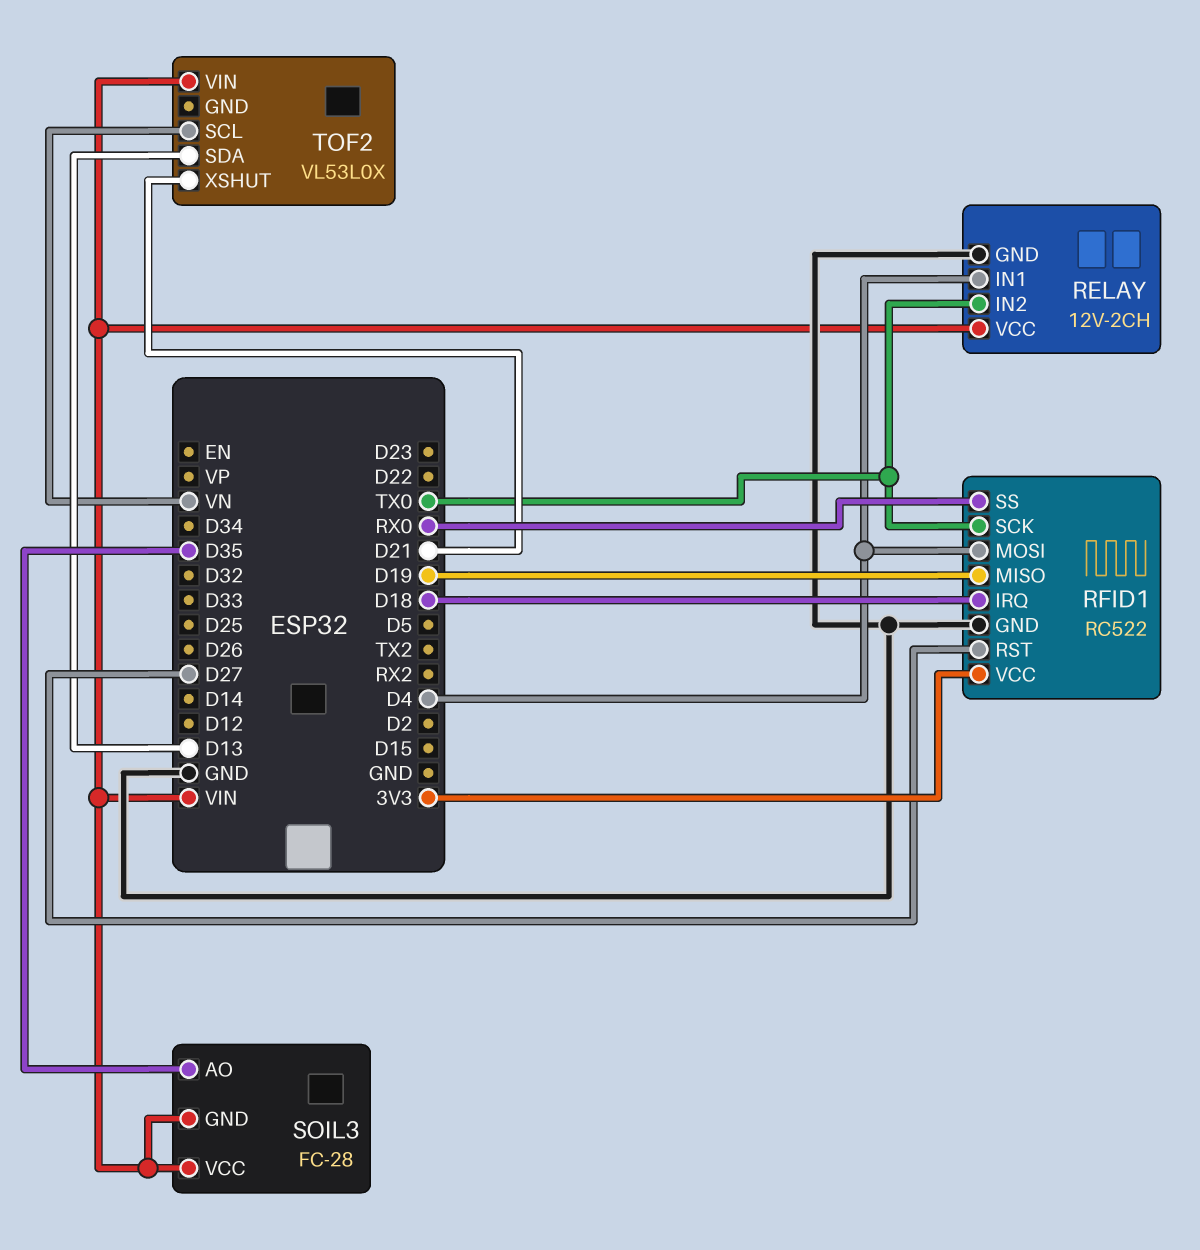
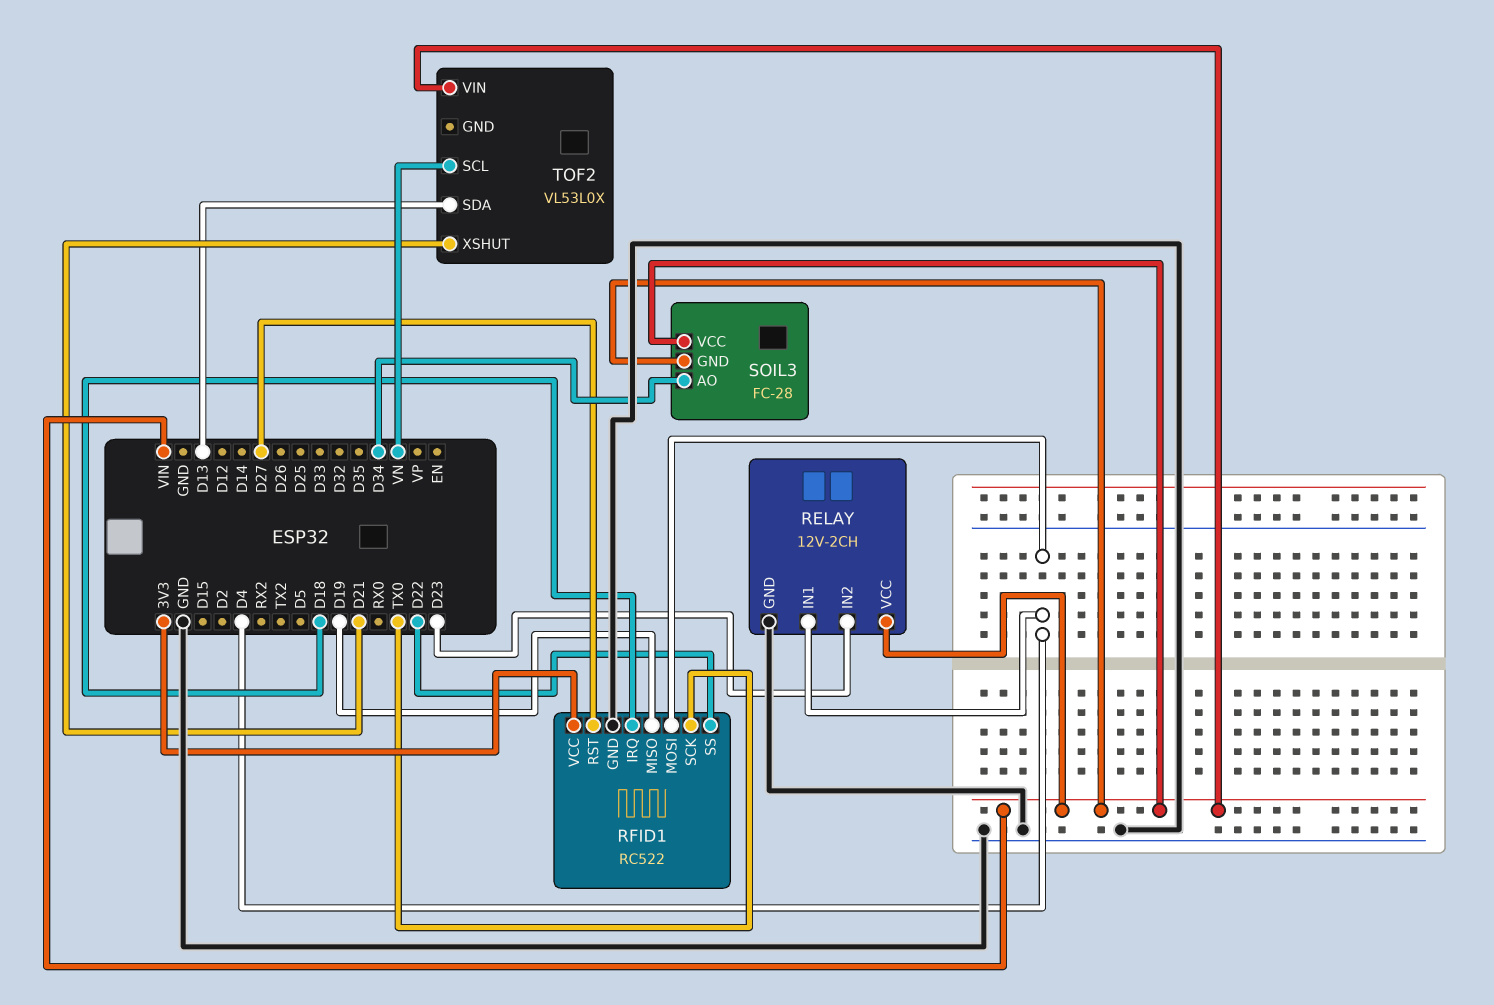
RELAY pin IN2: TX0 -> D23
RFID1 pin SS: RX0 -> D22
SOIL3 pin AO: D35 -> D34

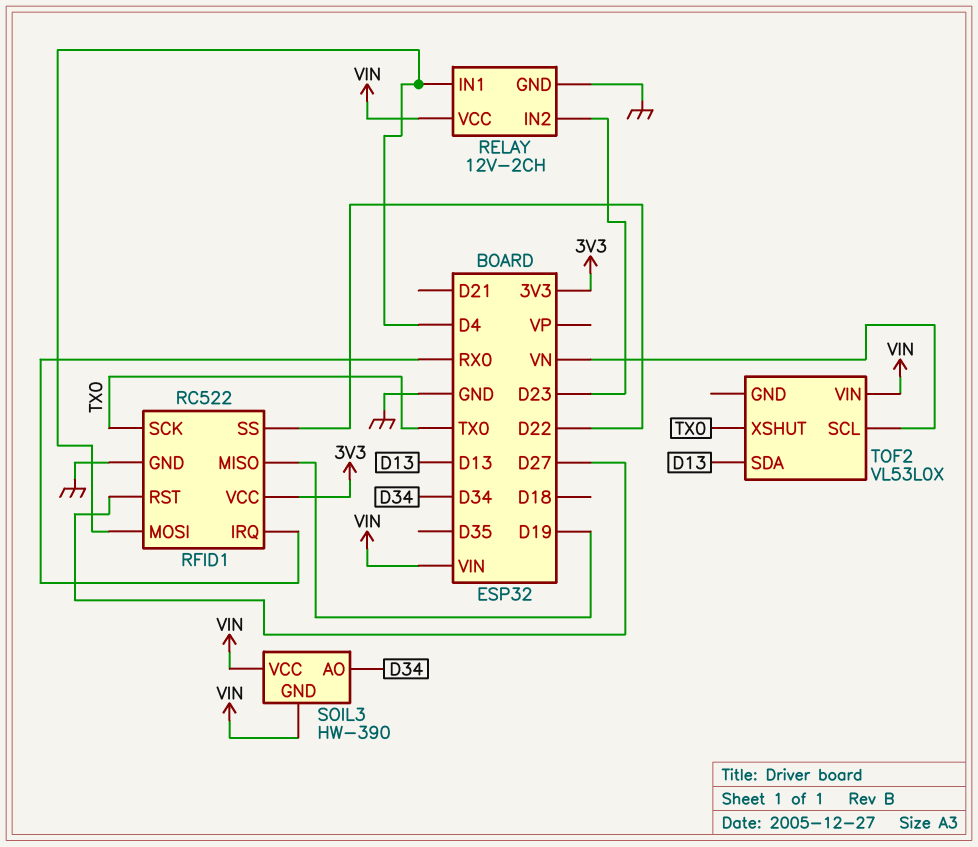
RFID1 pin IRQ: D18 -> RX0
SOIL3: FC-28 -> HW-390
TOF2 pin XSHUT: D21 -> TX0

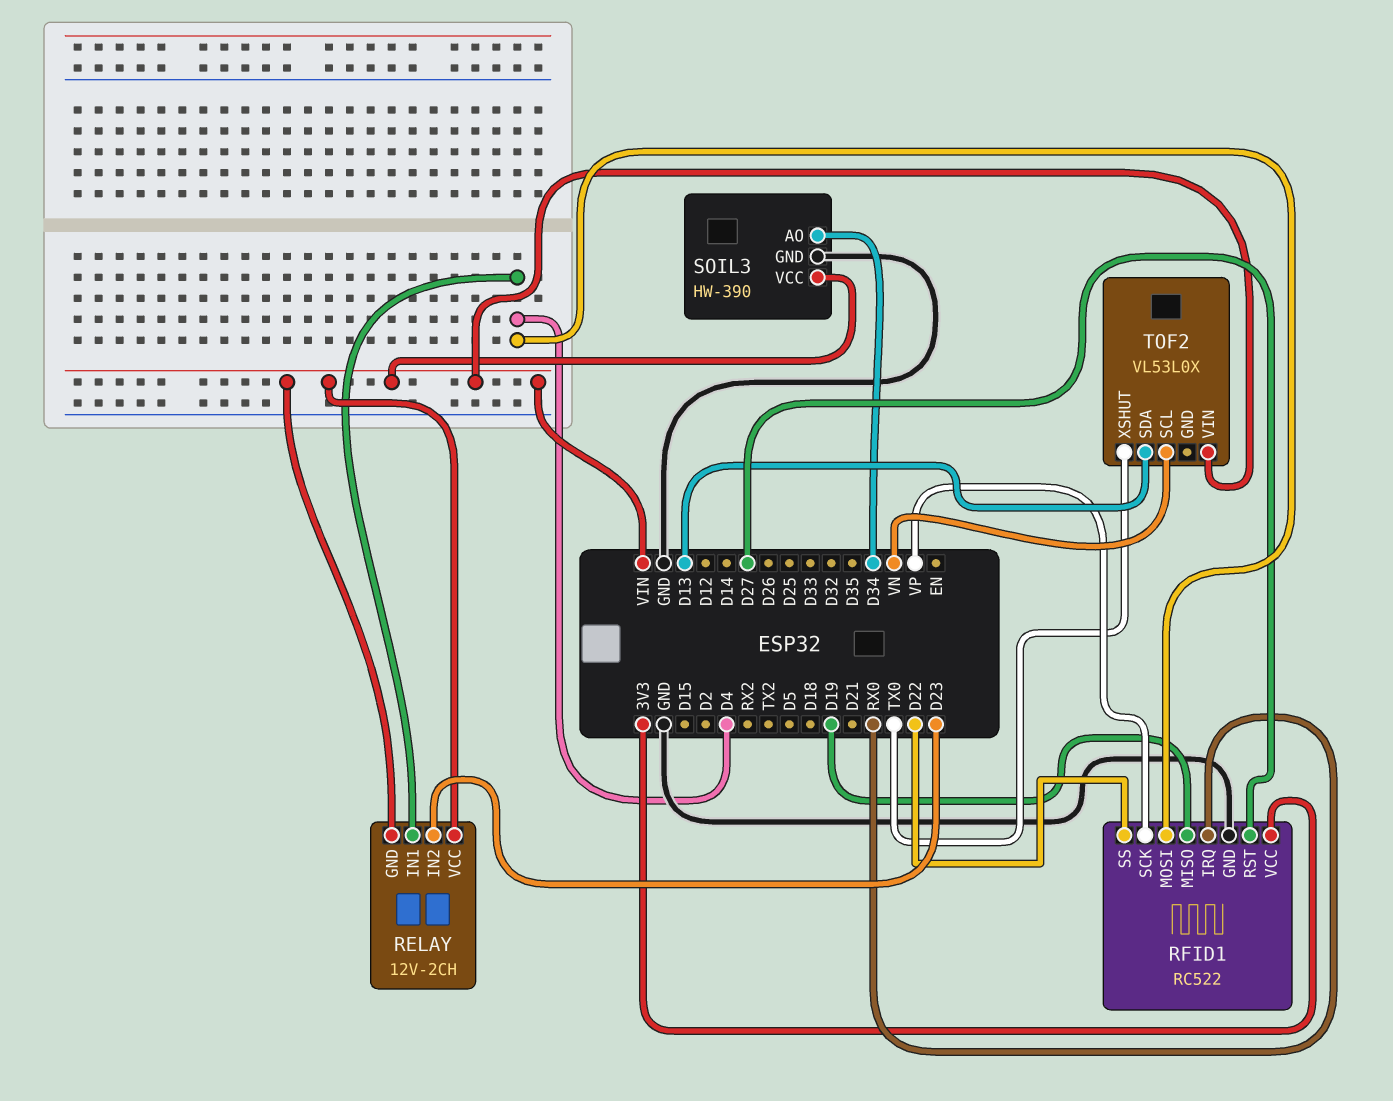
RELAY pin GND: GND -> VIN
RFID1 pin SCK: TX0 -> VP
SOIL3 pin GND: VIN -> GND

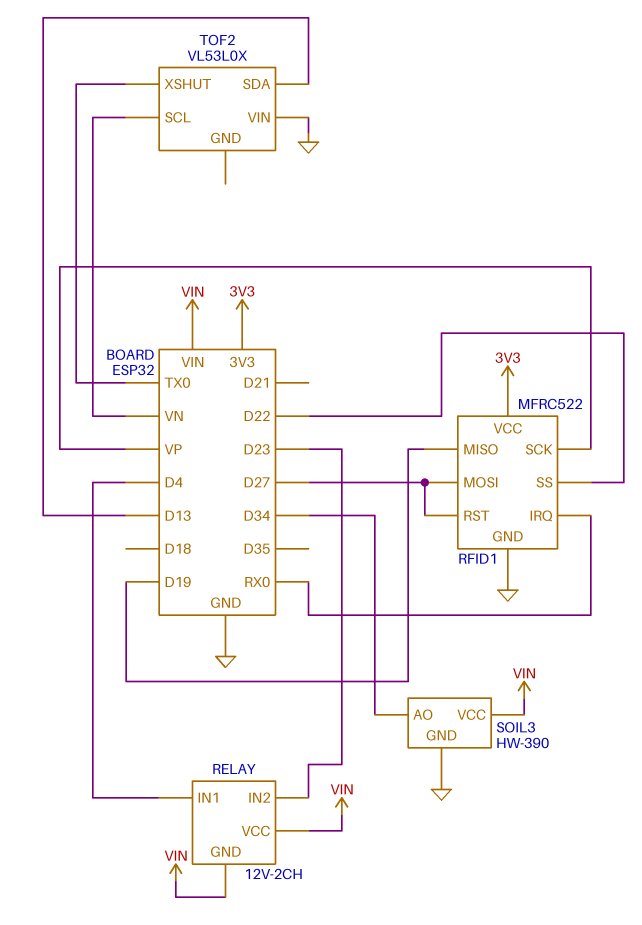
RFID1: RC522 -> MFRC522
RFID1 pin MOSI: D4 -> D27
TOF2 pin VIN: VIN -> GND

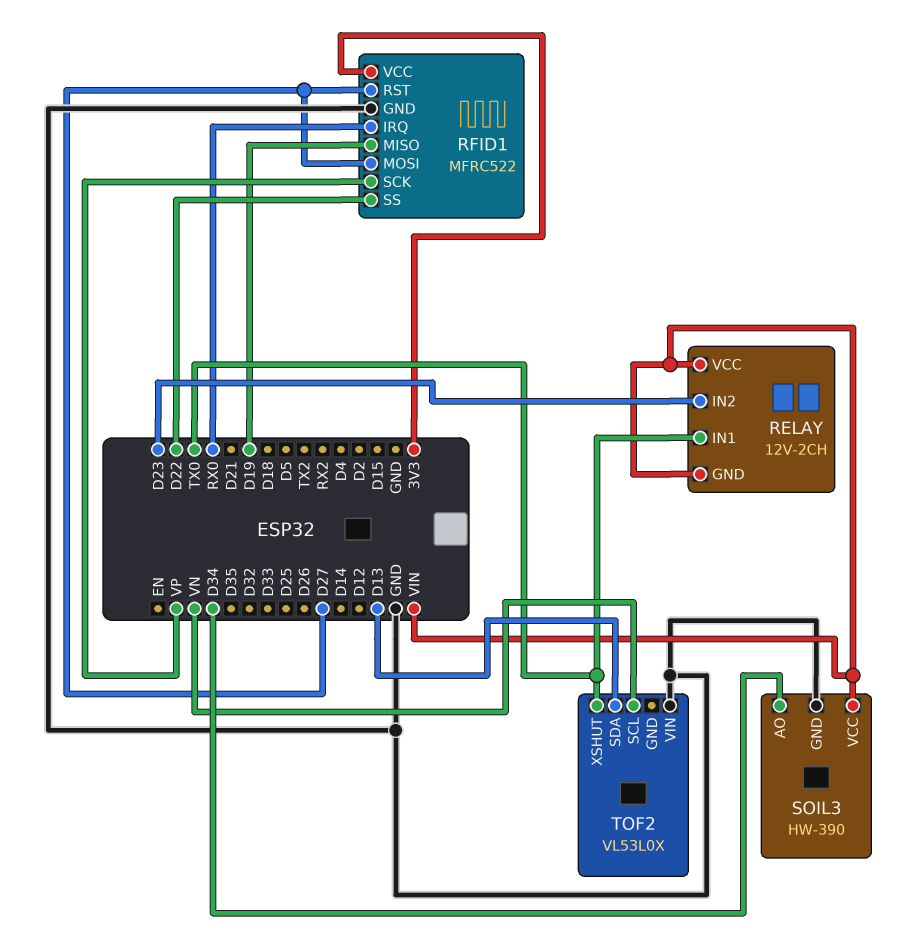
RELAY pin IN1: D4 -> TX0

